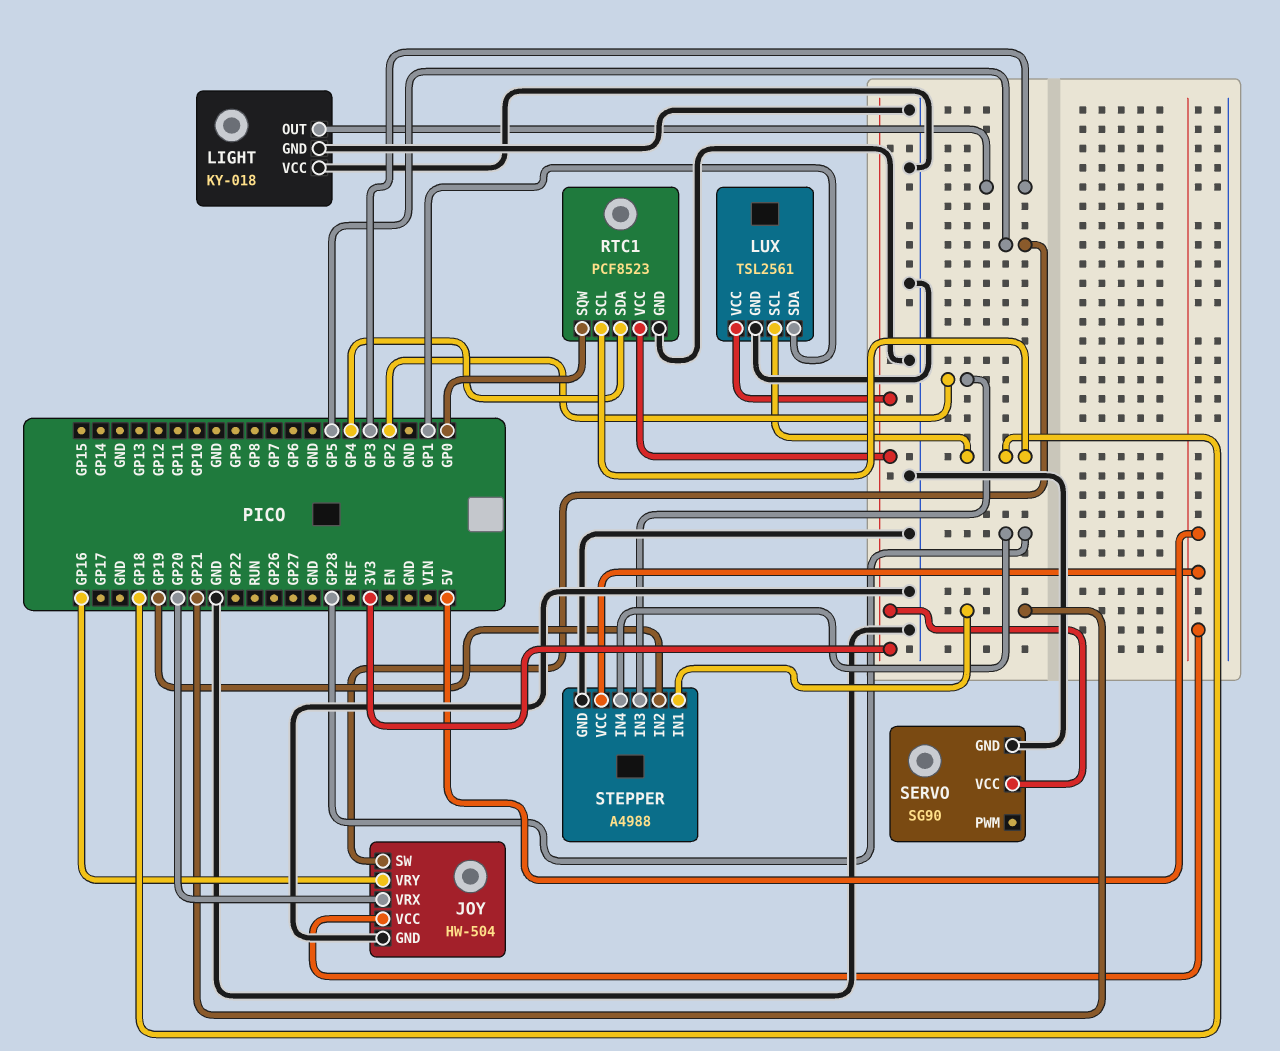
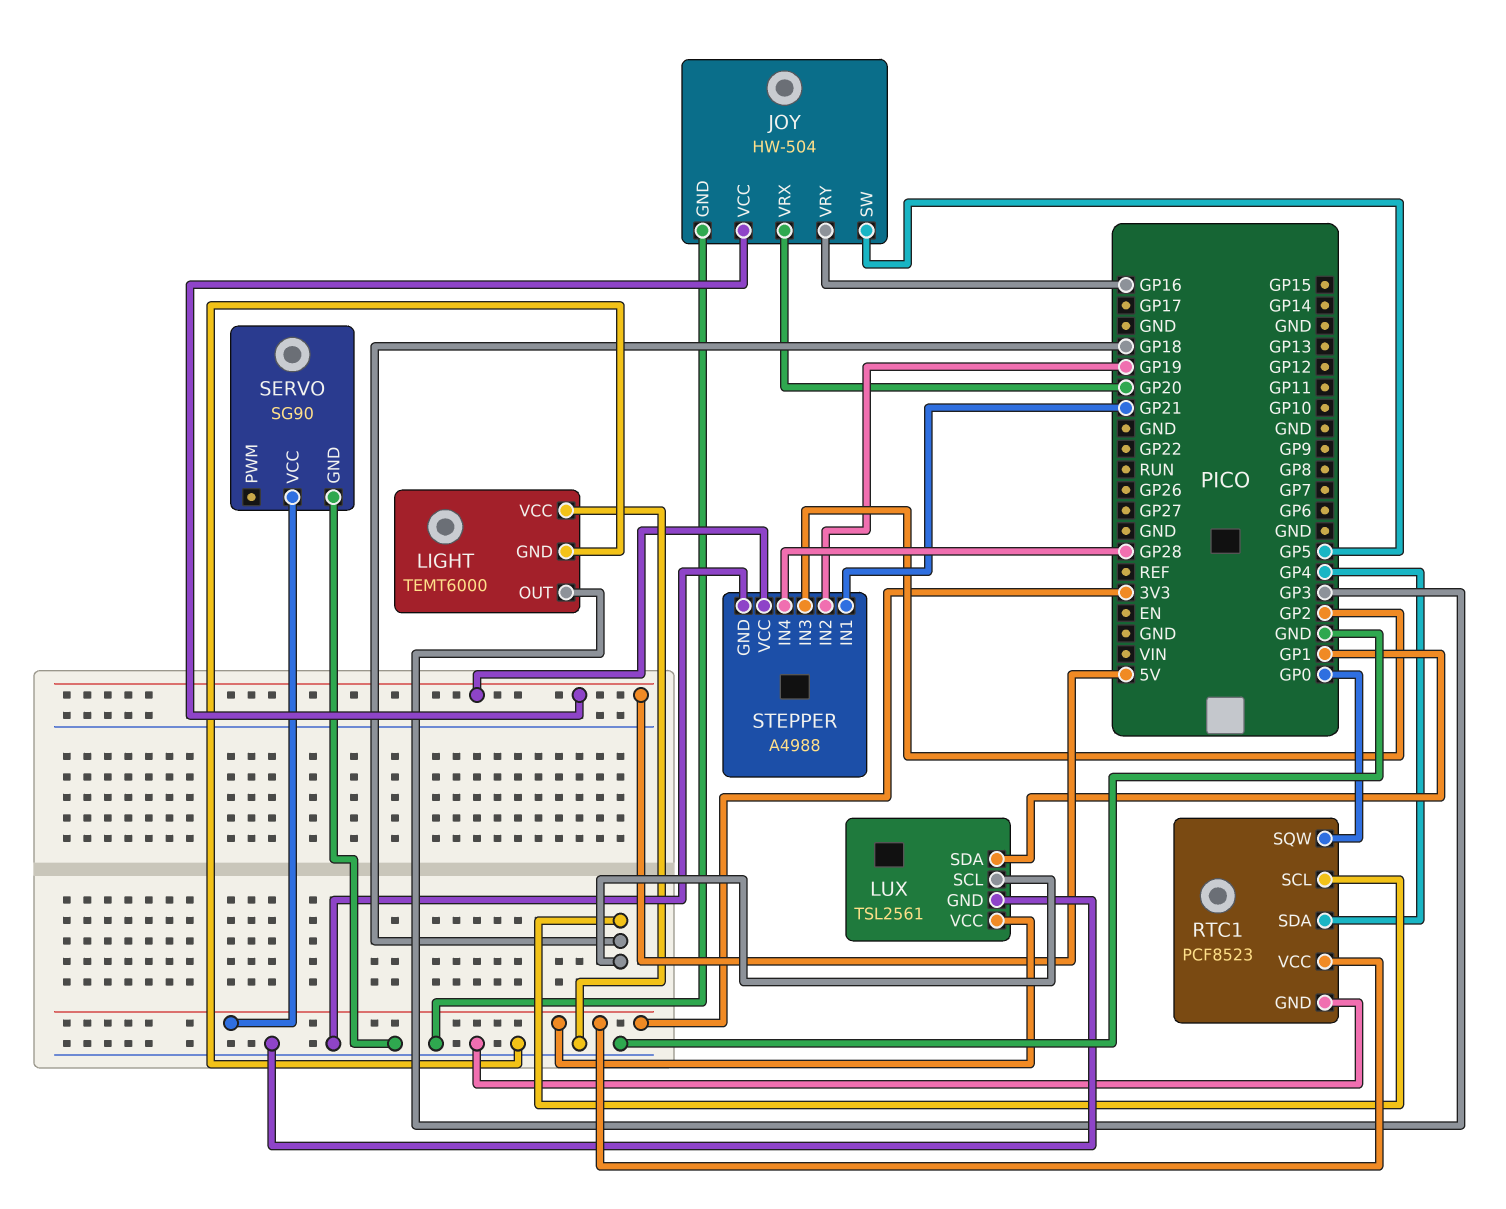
LIGHT: KY-018 -> TEMT6000

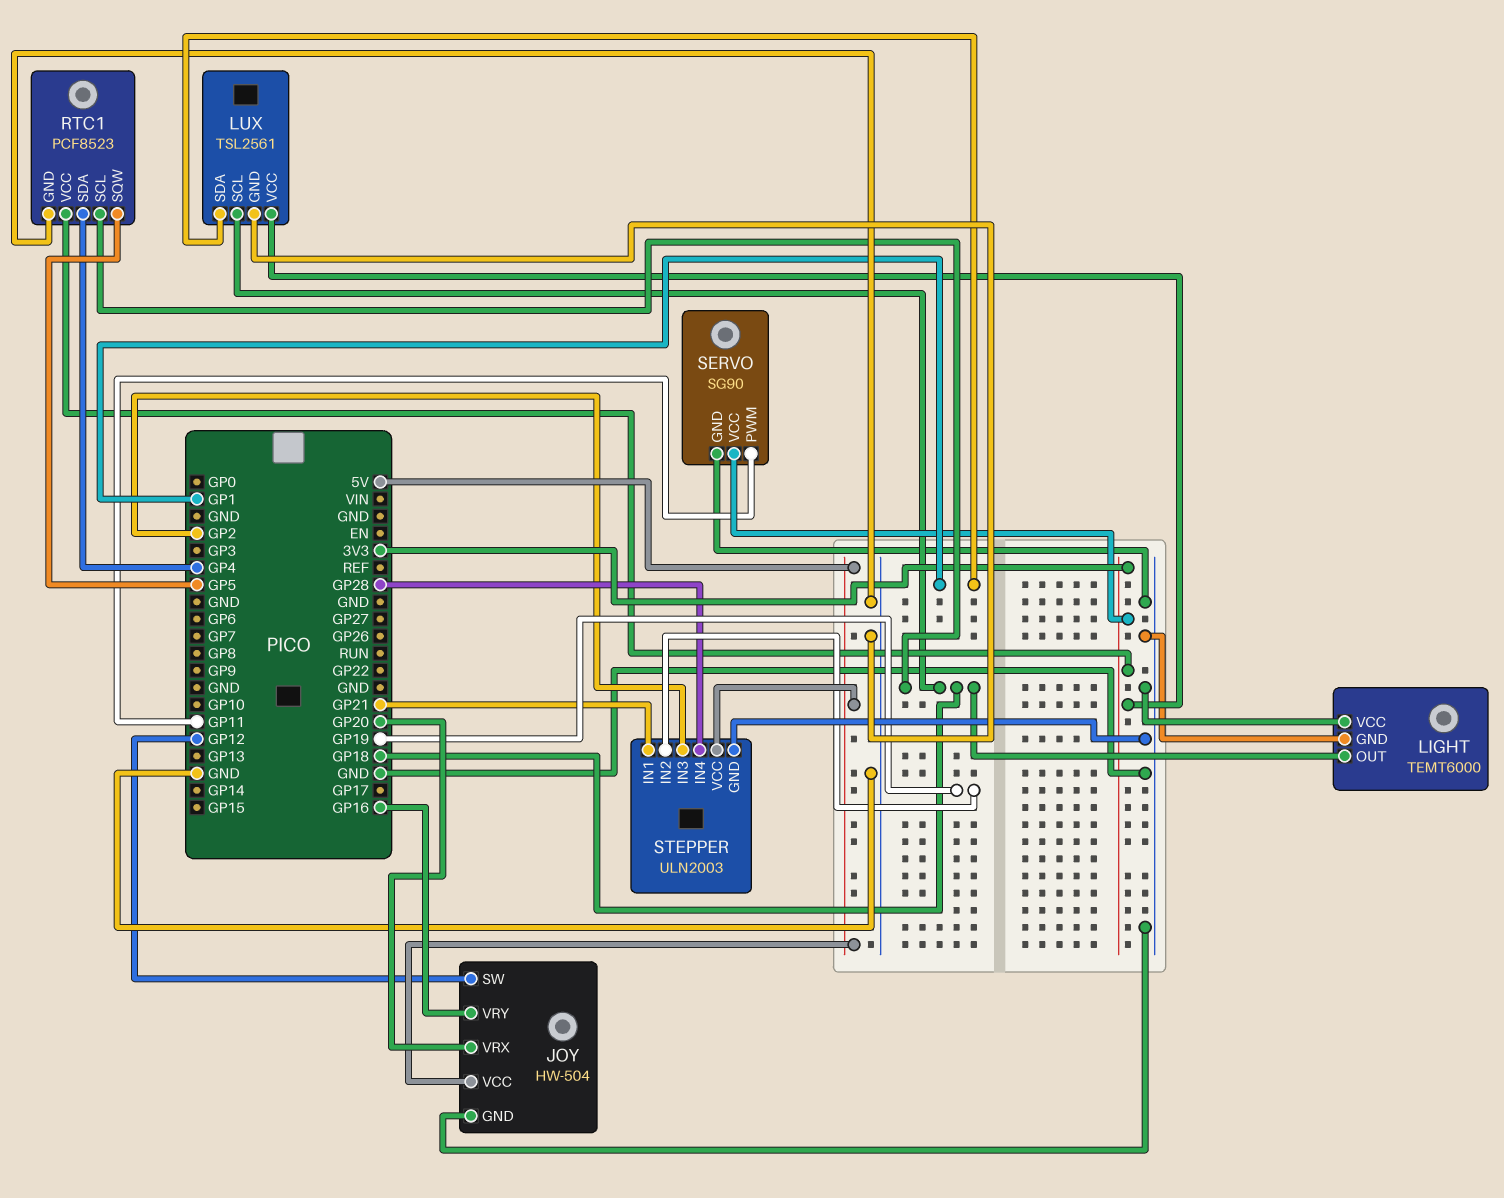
JOY pin SW: GP5 -> GP12
LIGHT pin OUT: GP3 -> GP18
RTC1 pin SQW: GP0 -> GP5
SERVO pin PWM: none -> GP11
STEPPER: A4988 -> ULN2003

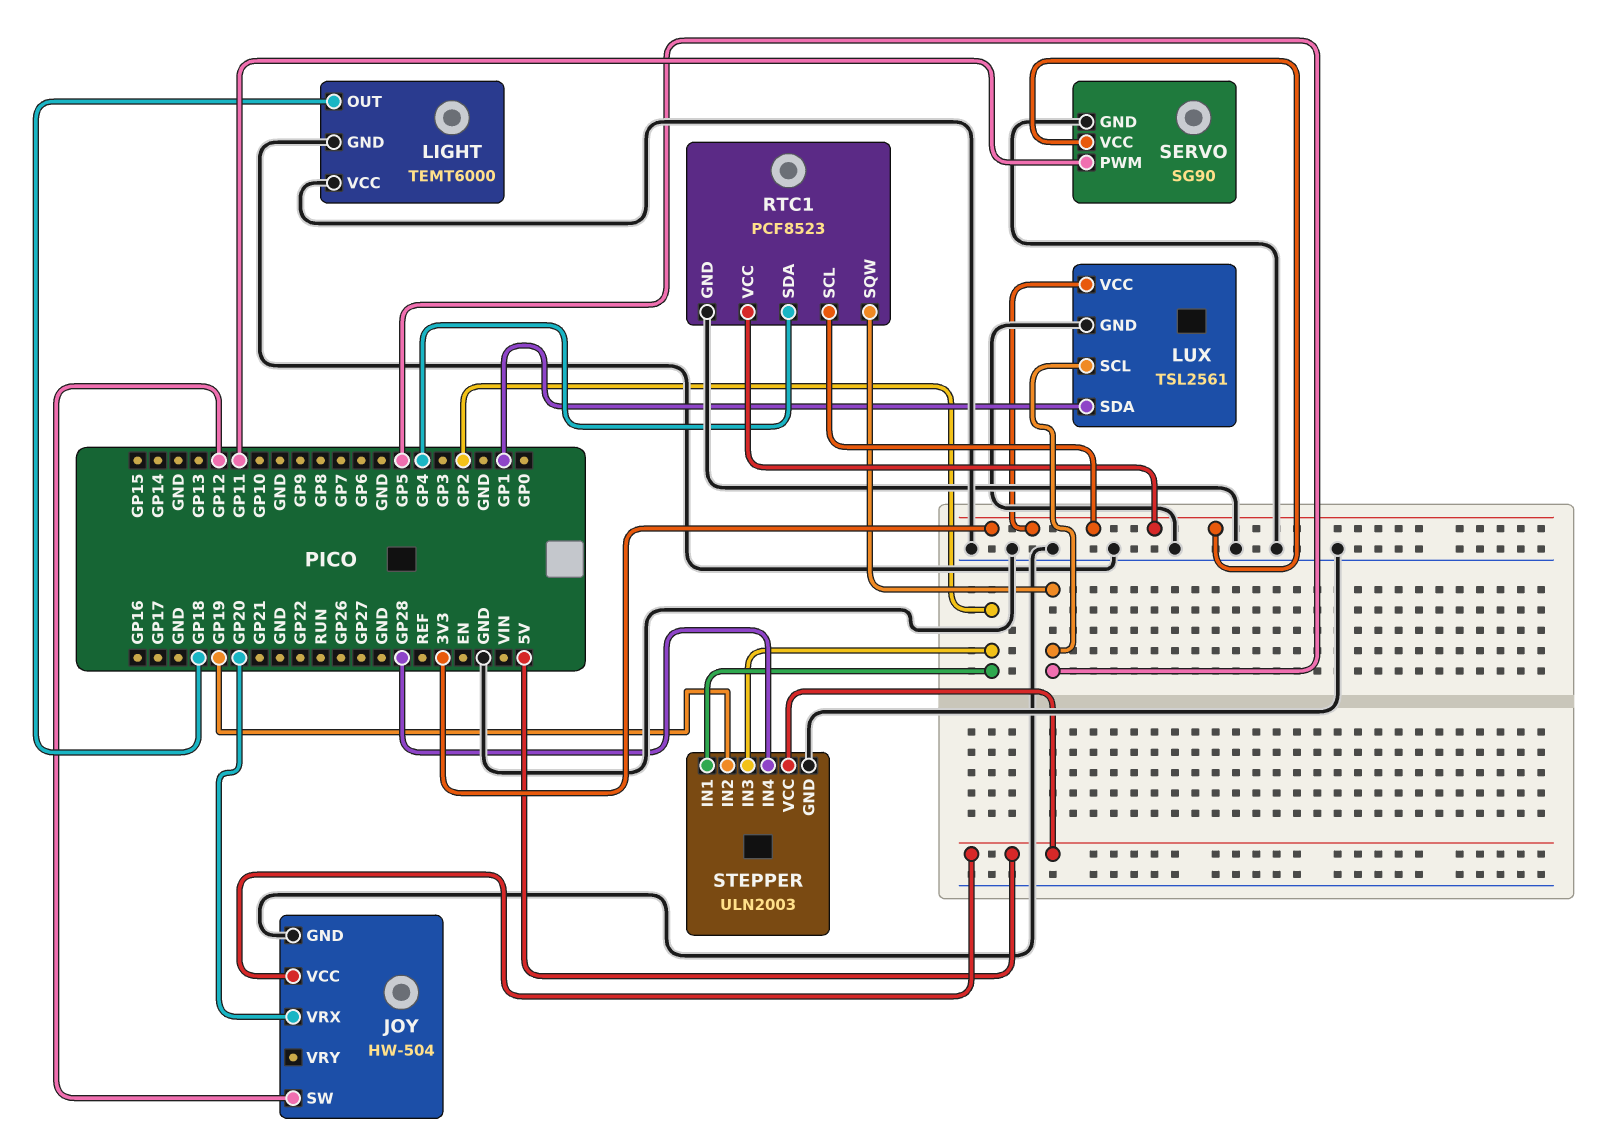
JOY pin VRY: GP16 -> none
LUX pin SCL: GP18 -> GP5
RTC1 pin SCL: GP18 -> 3V3
STEPPER pin IN1: GP21 -> GP2

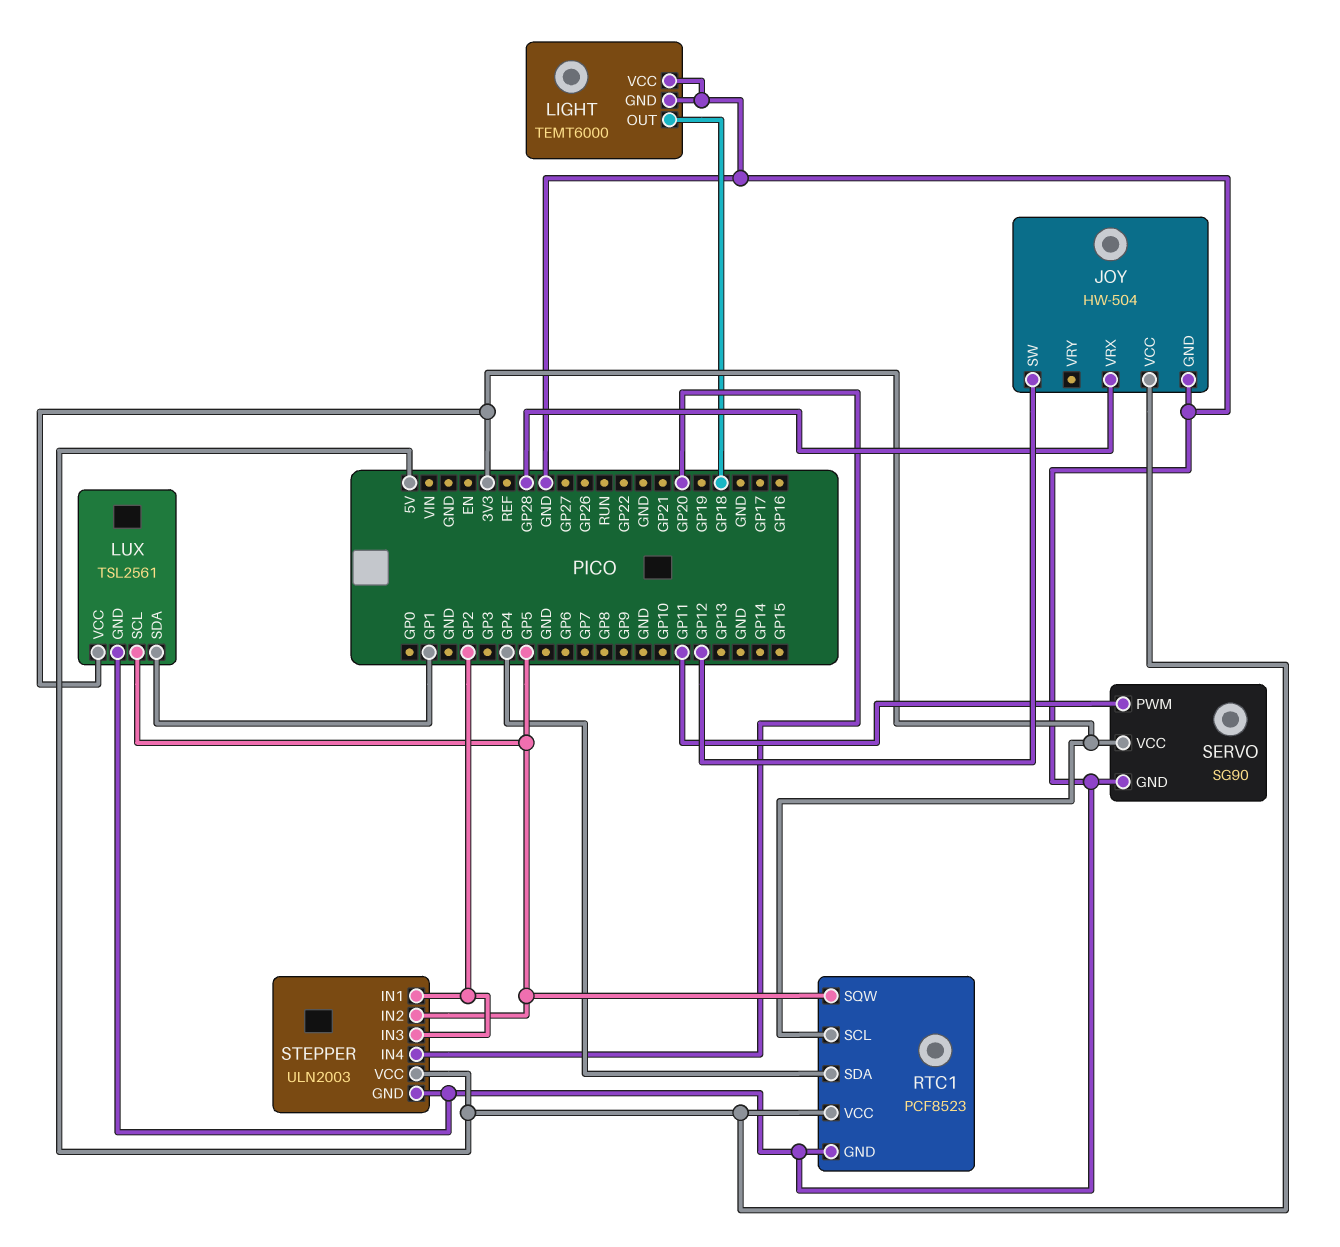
JOY pin VRX: GP20 -> GP28
RTC1 pin VCC: 3V3 -> 5V
STEPPER pin IN2: GP19 -> GP5
STEPPER pin IN4: GP28 -> GP20

